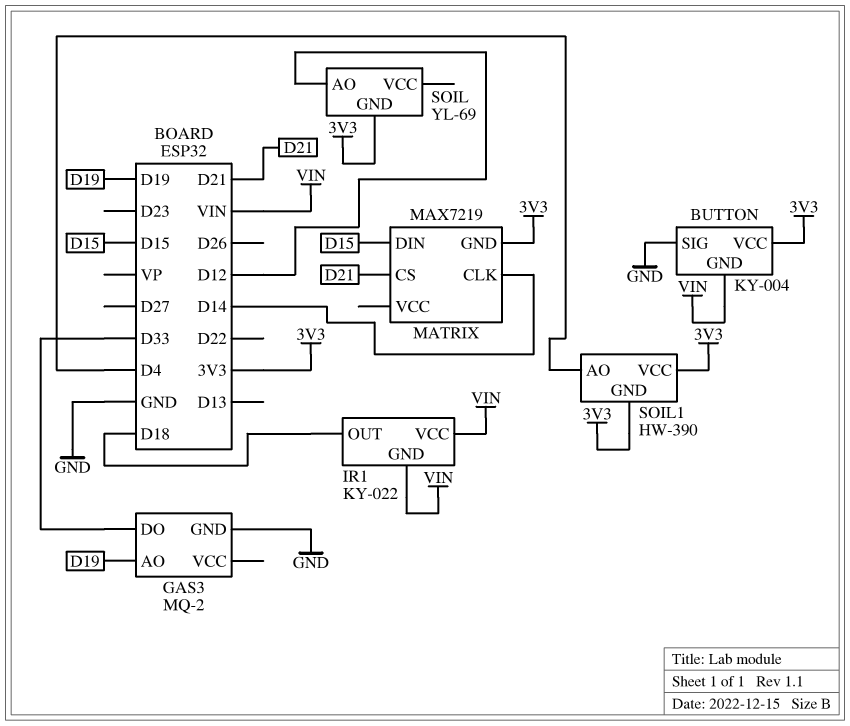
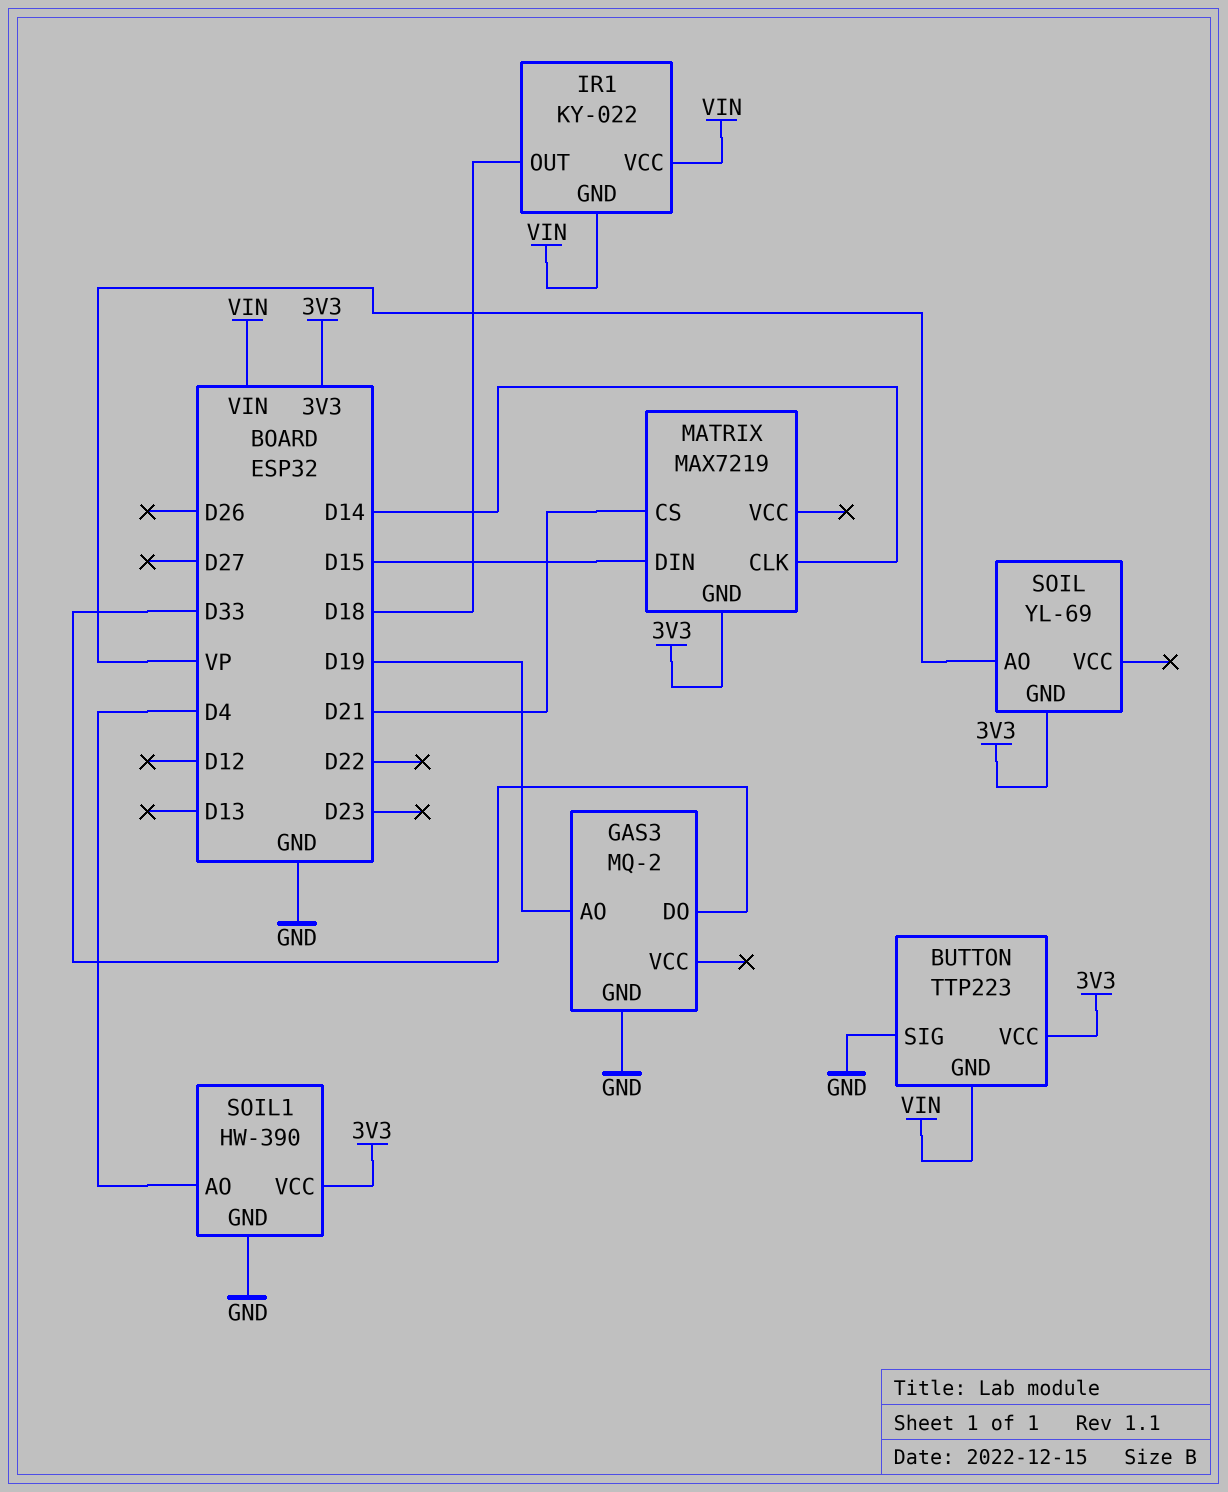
BUTTON: KY-004 -> TTP223
SOIL pin AO: D12 -> VP
SOIL1 pin GND: 3V3 -> GND

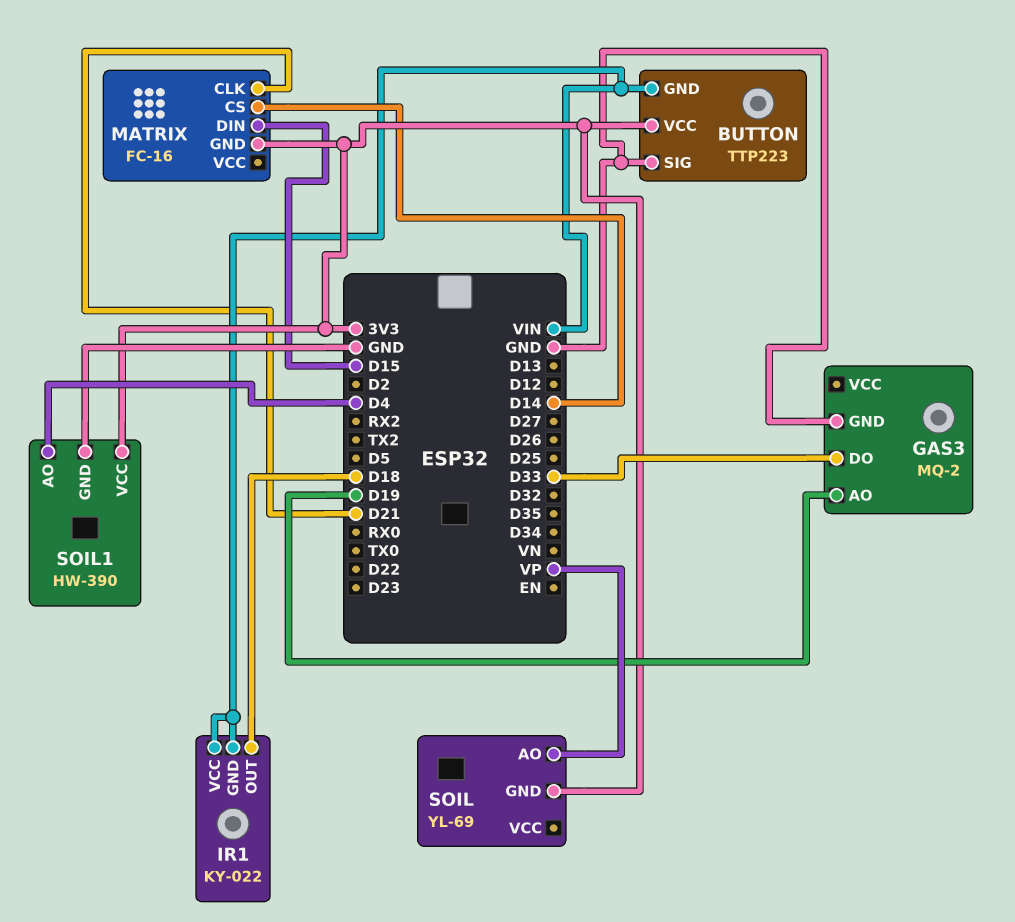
MATRIX: MAX7219 -> FC-16
MATRIX pin CLK: D14 -> D21
MATRIX pin CS: D21 -> D14

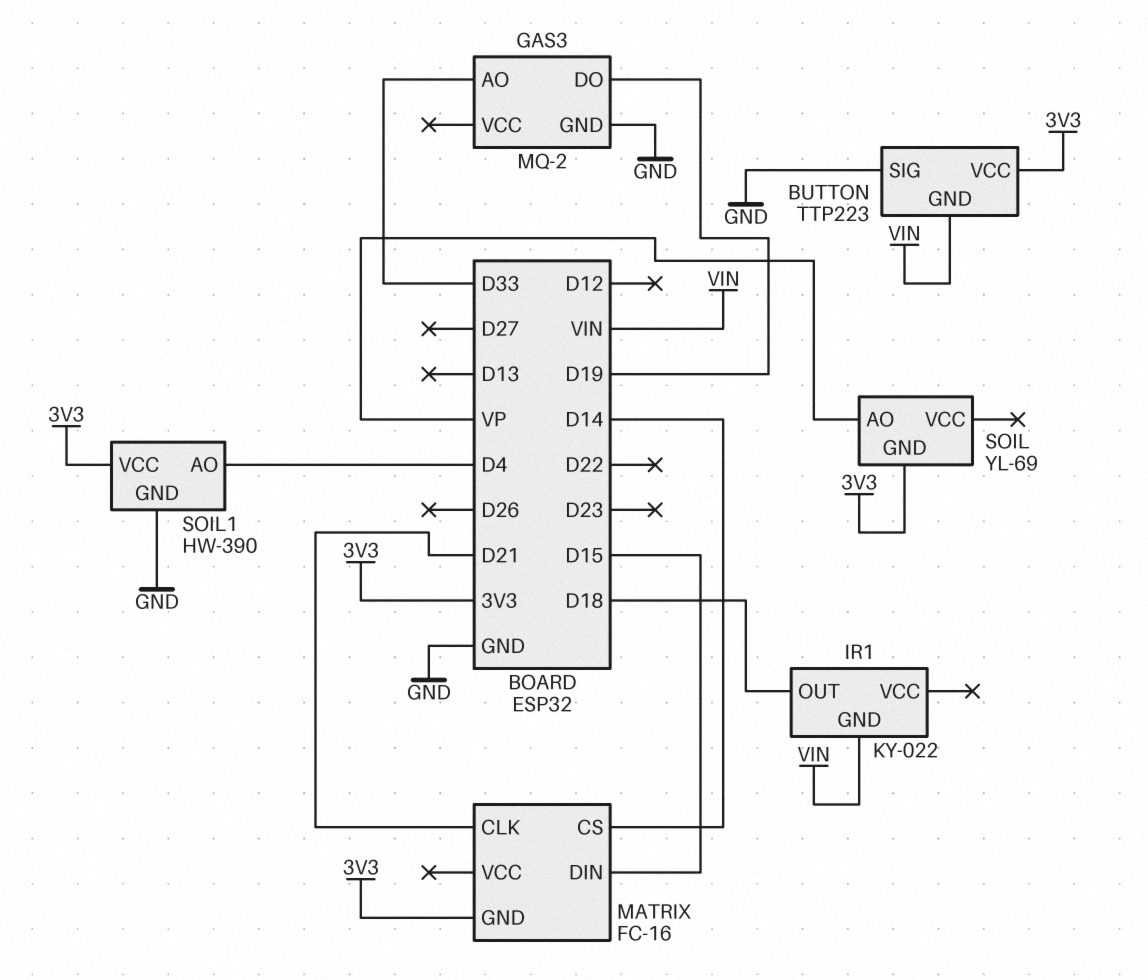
GAS3 pin AO: D19 -> D33
GAS3 pin DO: D33 -> D19
IR1 pin VCC: VIN -> none

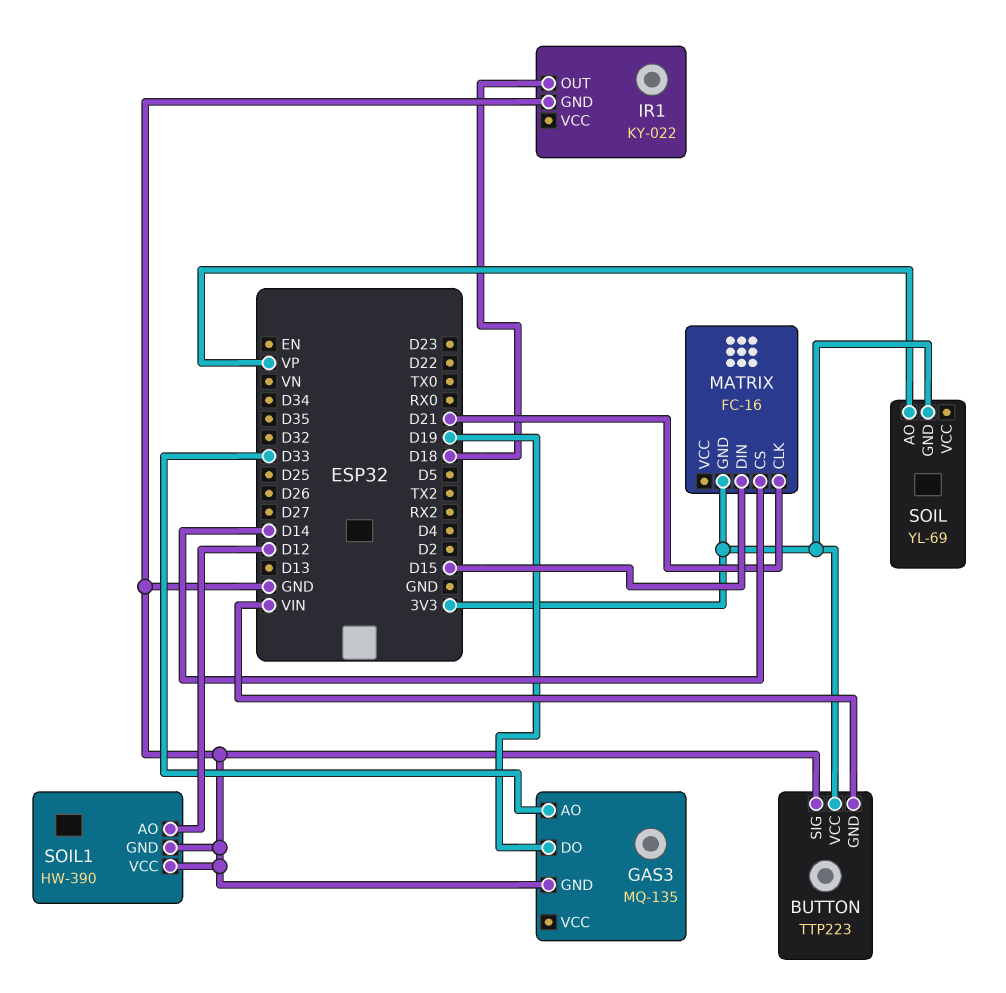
GAS3: MQ-2 -> MQ-135
IR1 pin GND: VIN -> GND
SOIL1 pin AO: D4 -> D12
SOIL1 pin VCC: 3V3 -> GND

